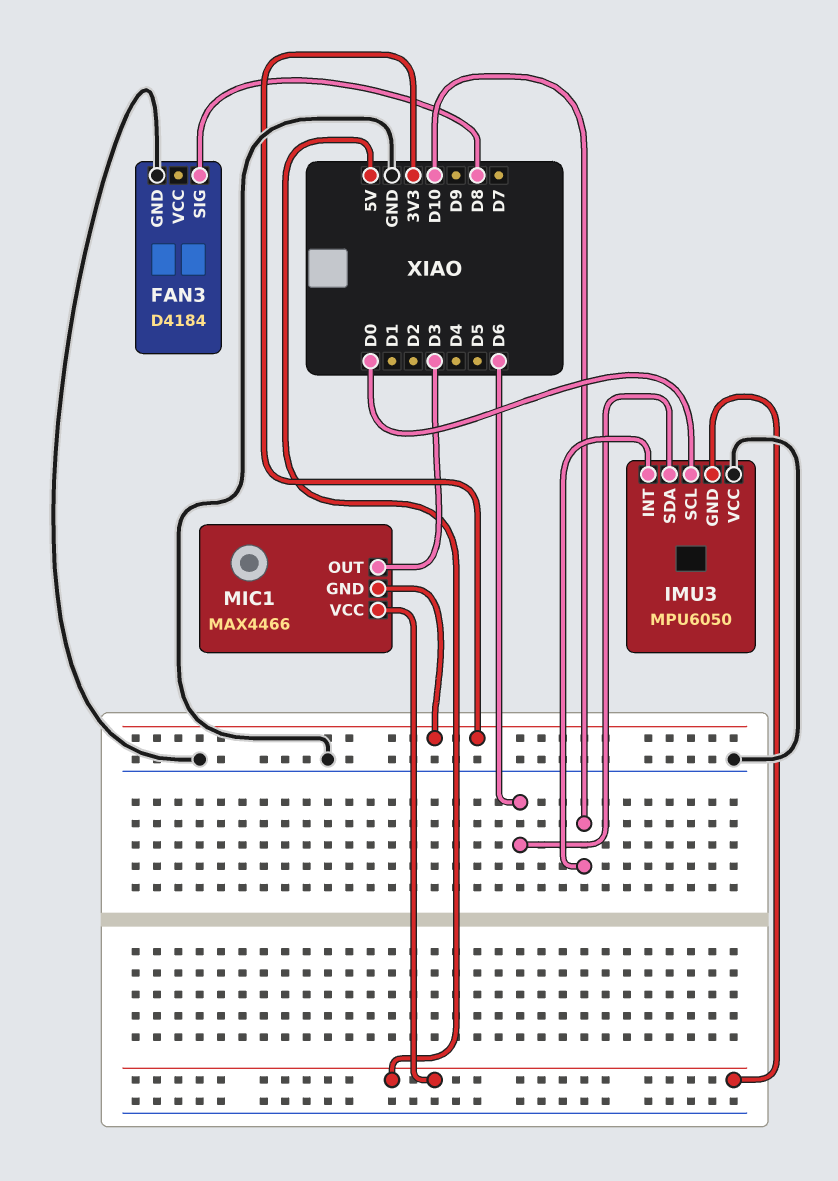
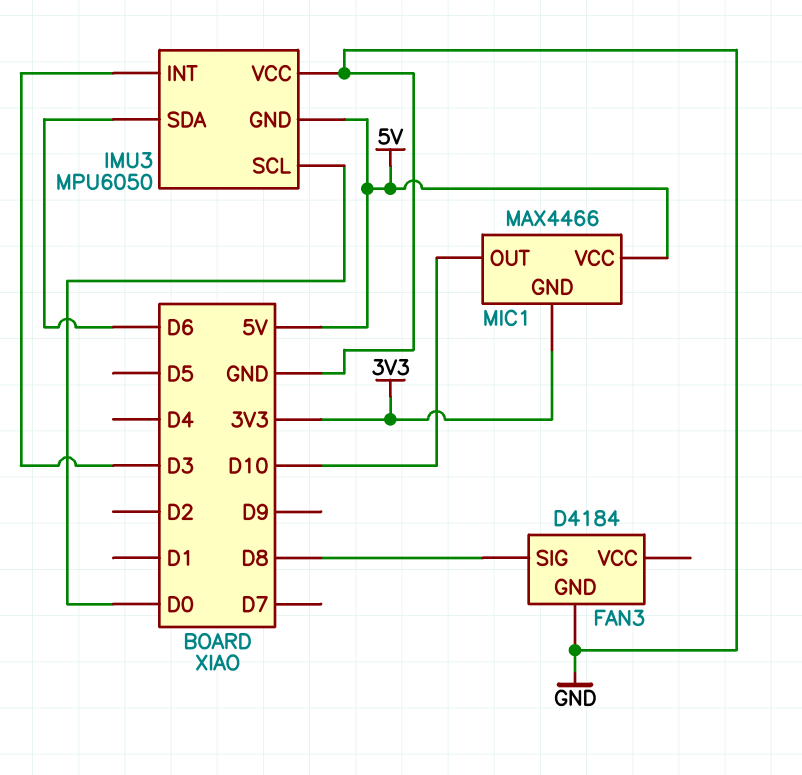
IMU3 pin INT: D10 -> D3
MIC1 pin OUT: D3 -> D10

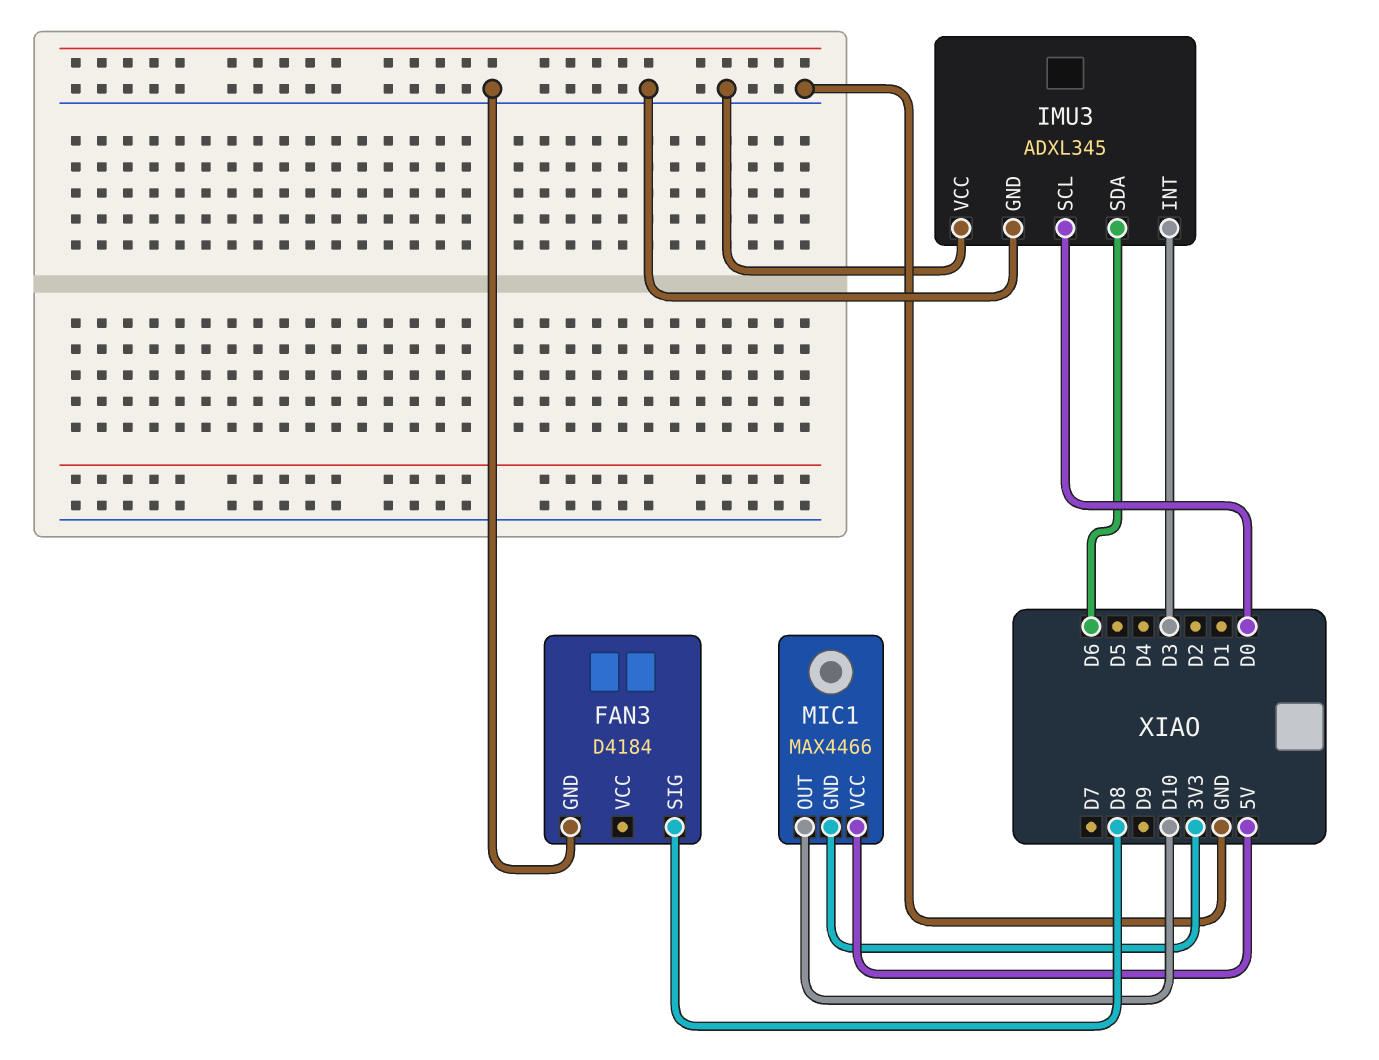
IMU3: MPU6050 -> ADXL345
IMU3 pin GND: 5V -> GND

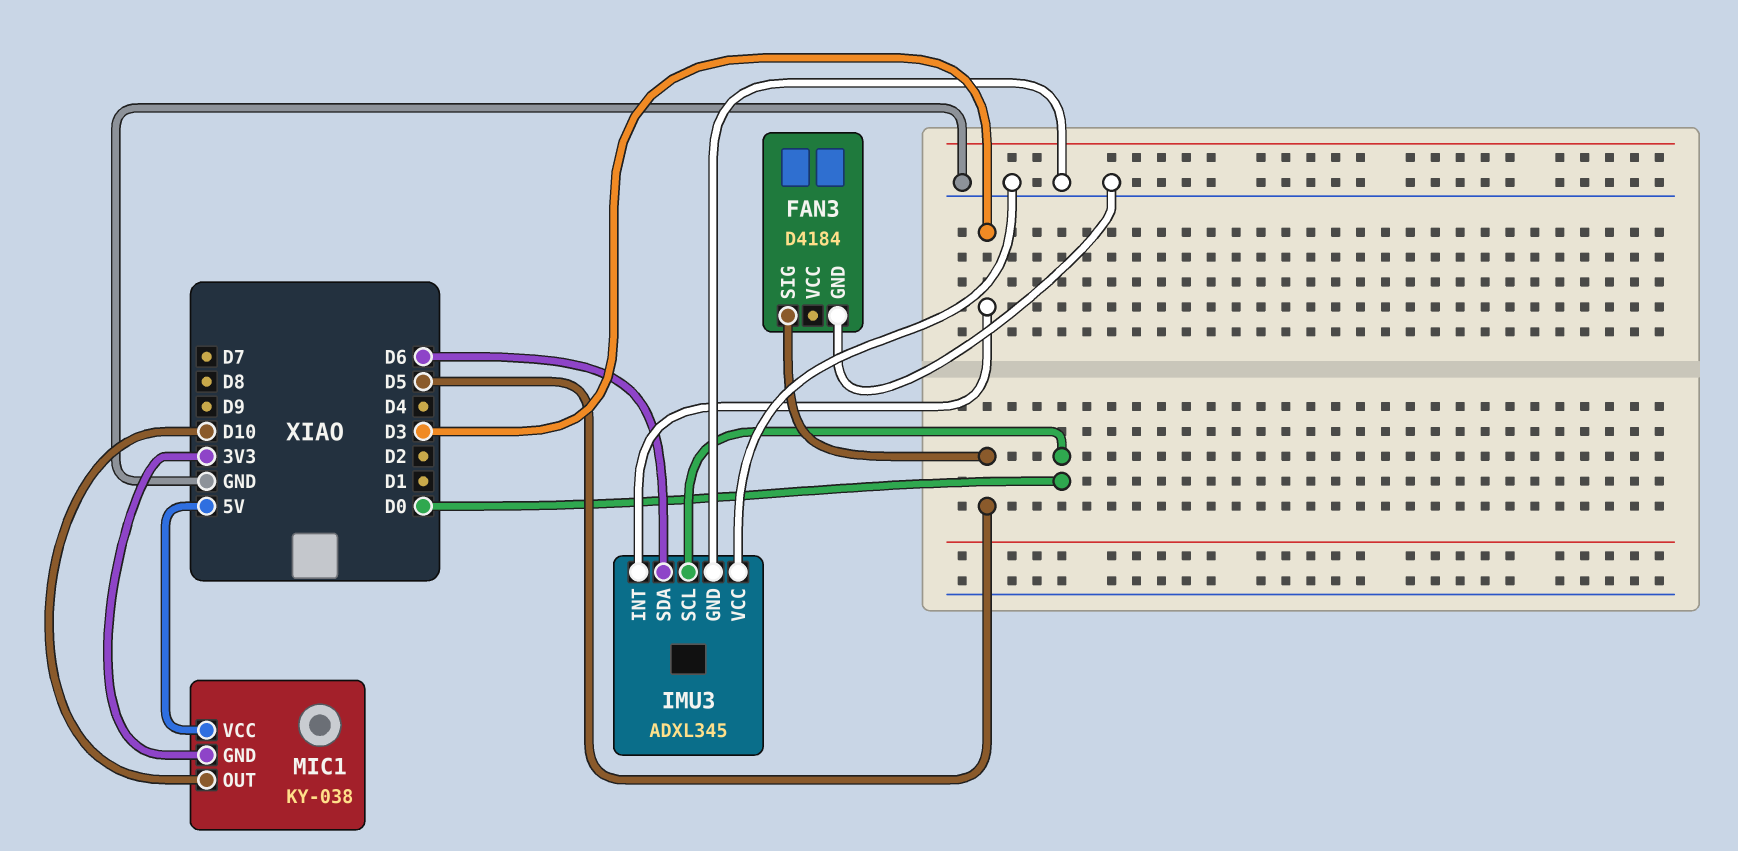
FAN3 pin SIG: D8 -> D5
MIC1: MAX4466 -> KY-038

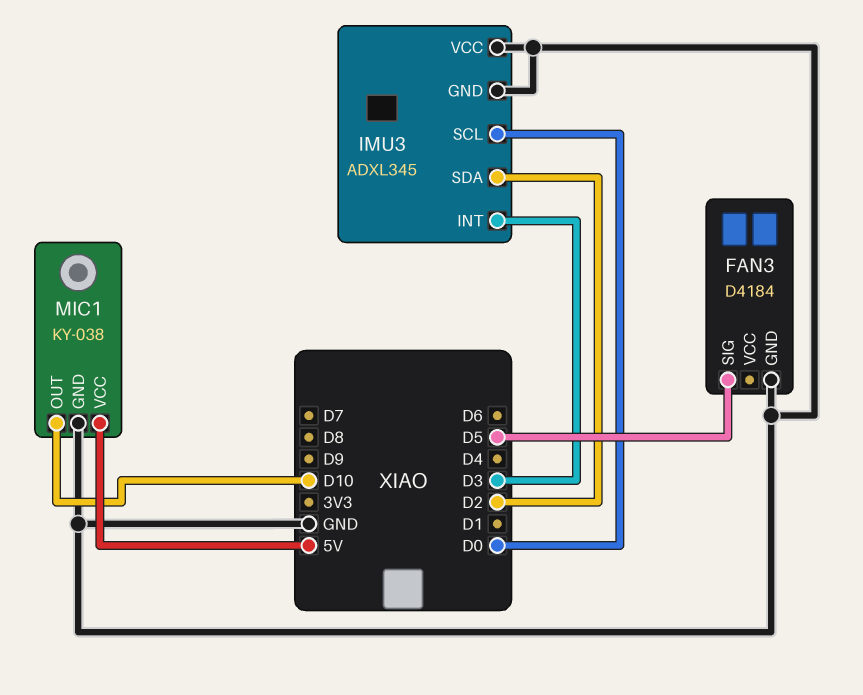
IMU3 pin SDA: D6 -> D2
MIC1 pin GND: 3V3 -> GND

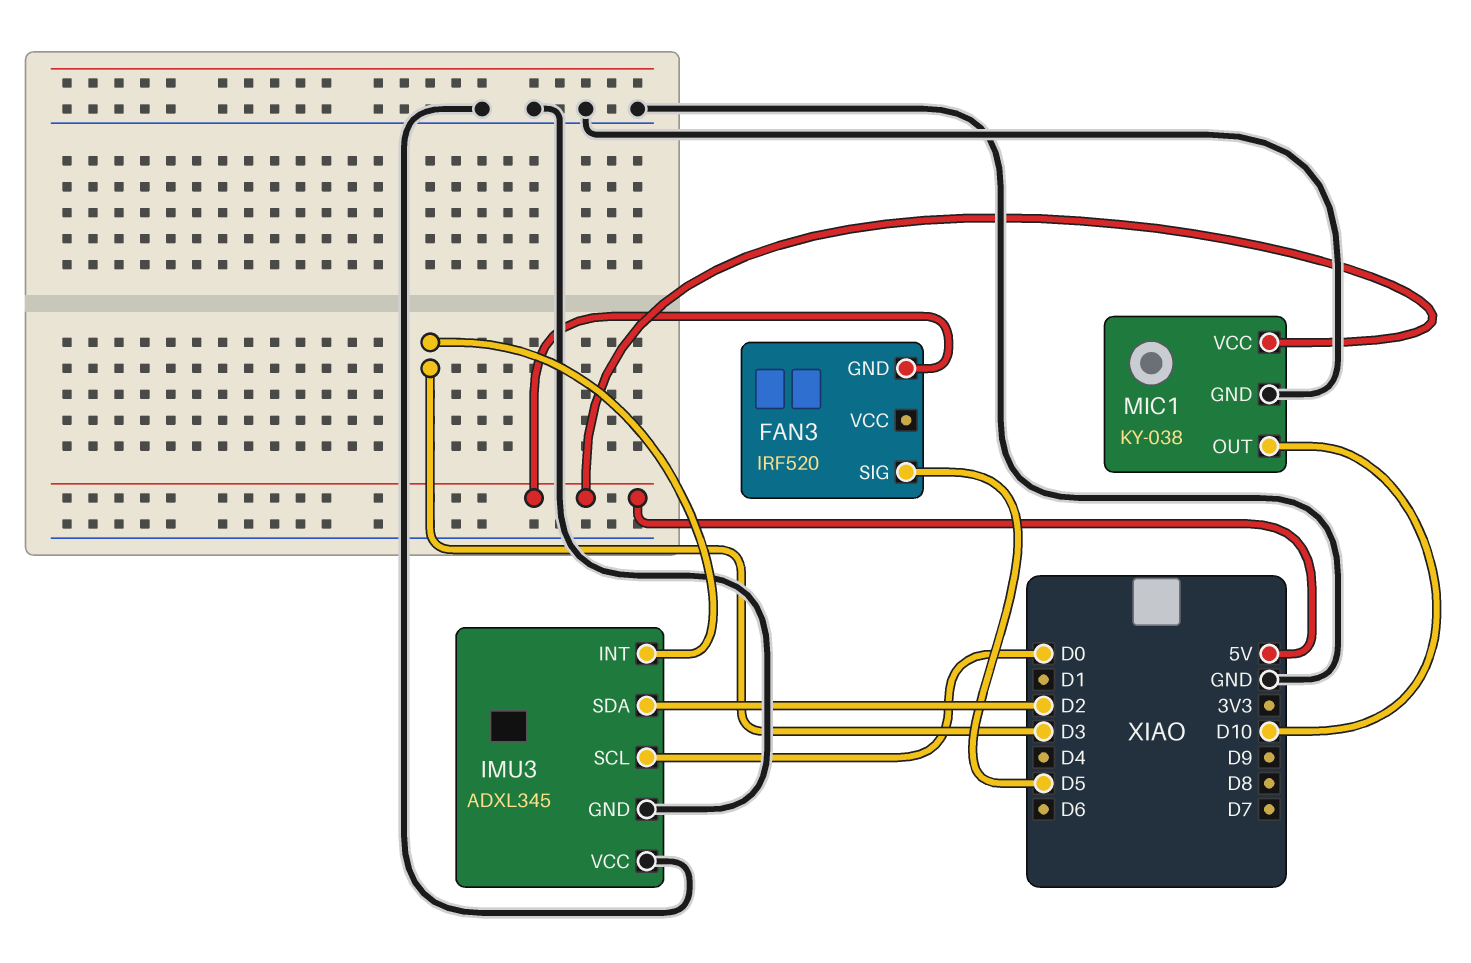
FAN3: D4184 -> IRF520
FAN3 pin GND: GND -> 5V

